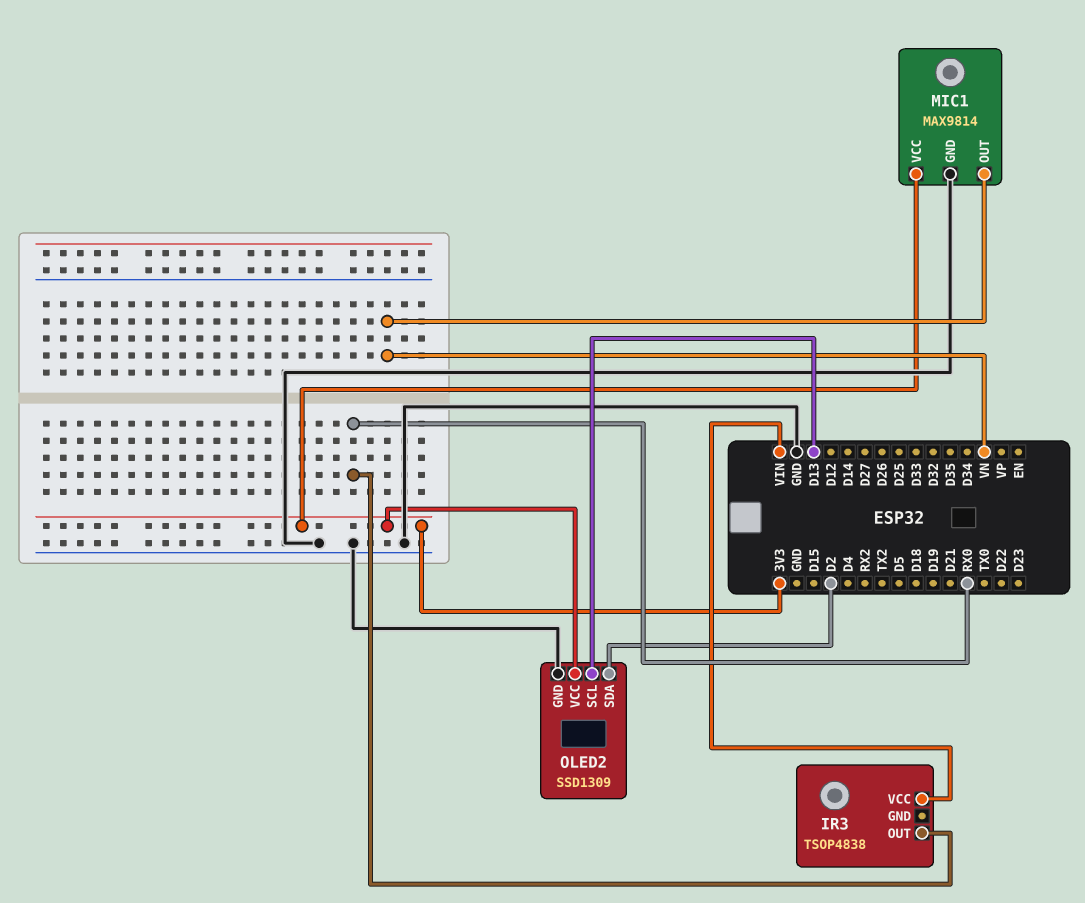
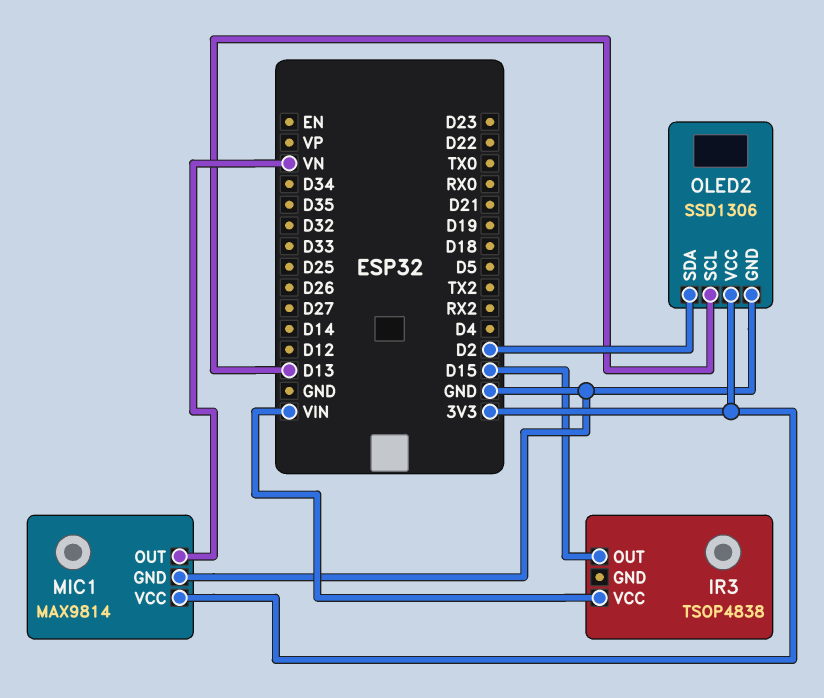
IR3 pin OUT: RX0 -> D15
OLED2: SSD1309 -> SSD1306

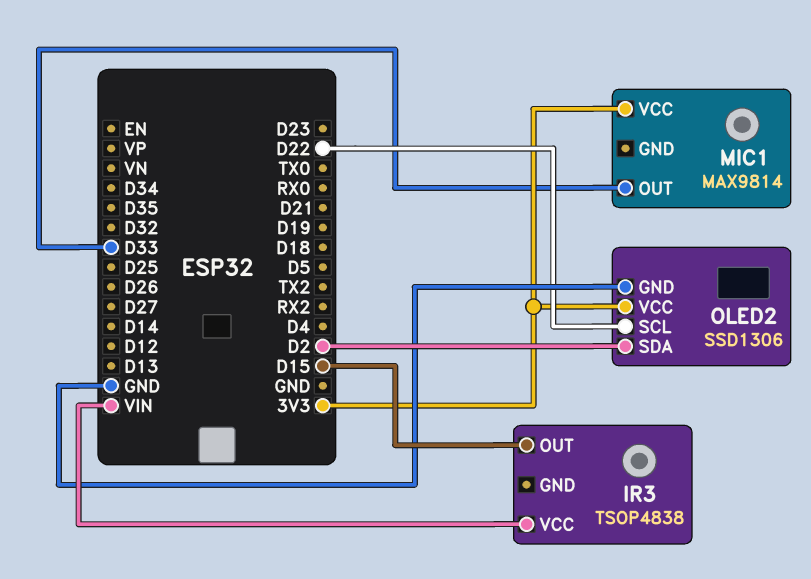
MIC1 pin GND: GND -> none
MIC1 pin OUT: VN -> D33
OLED2 pin SCL: D13 -> D22

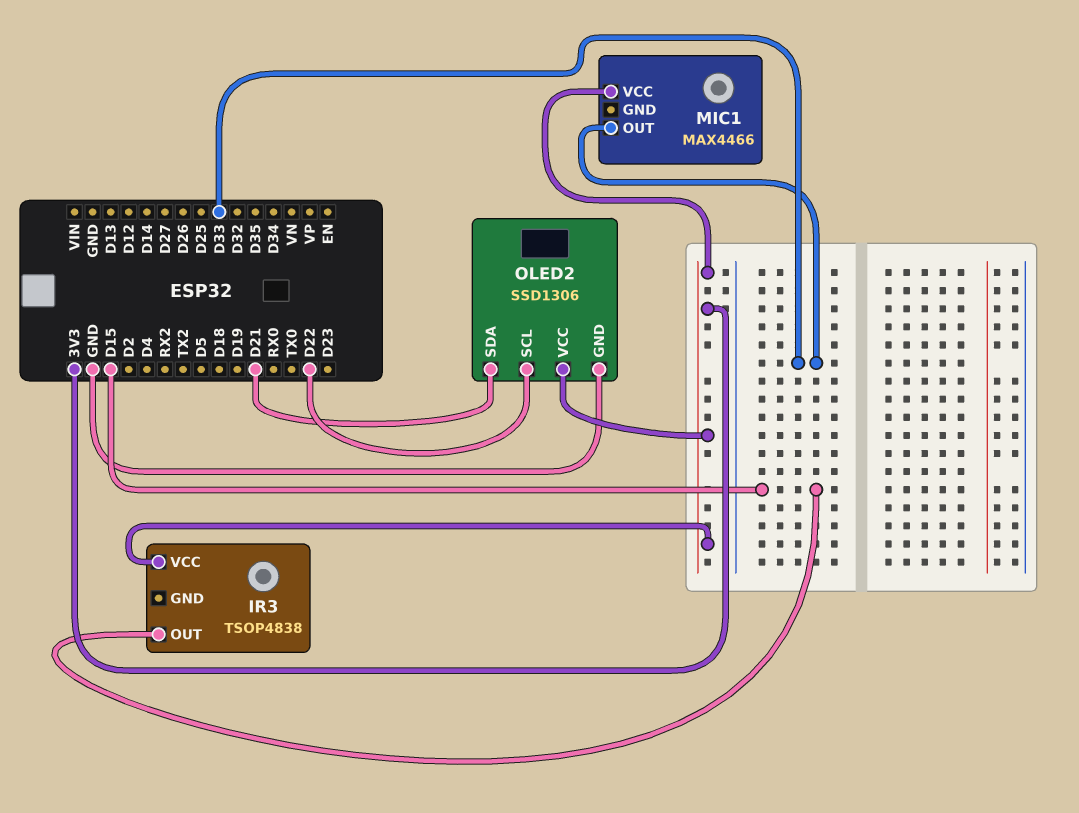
IR3 pin VCC: VIN -> 3V3
MIC1: MAX9814 -> MAX4466
OLED2 pin SDA: D2 -> D21

